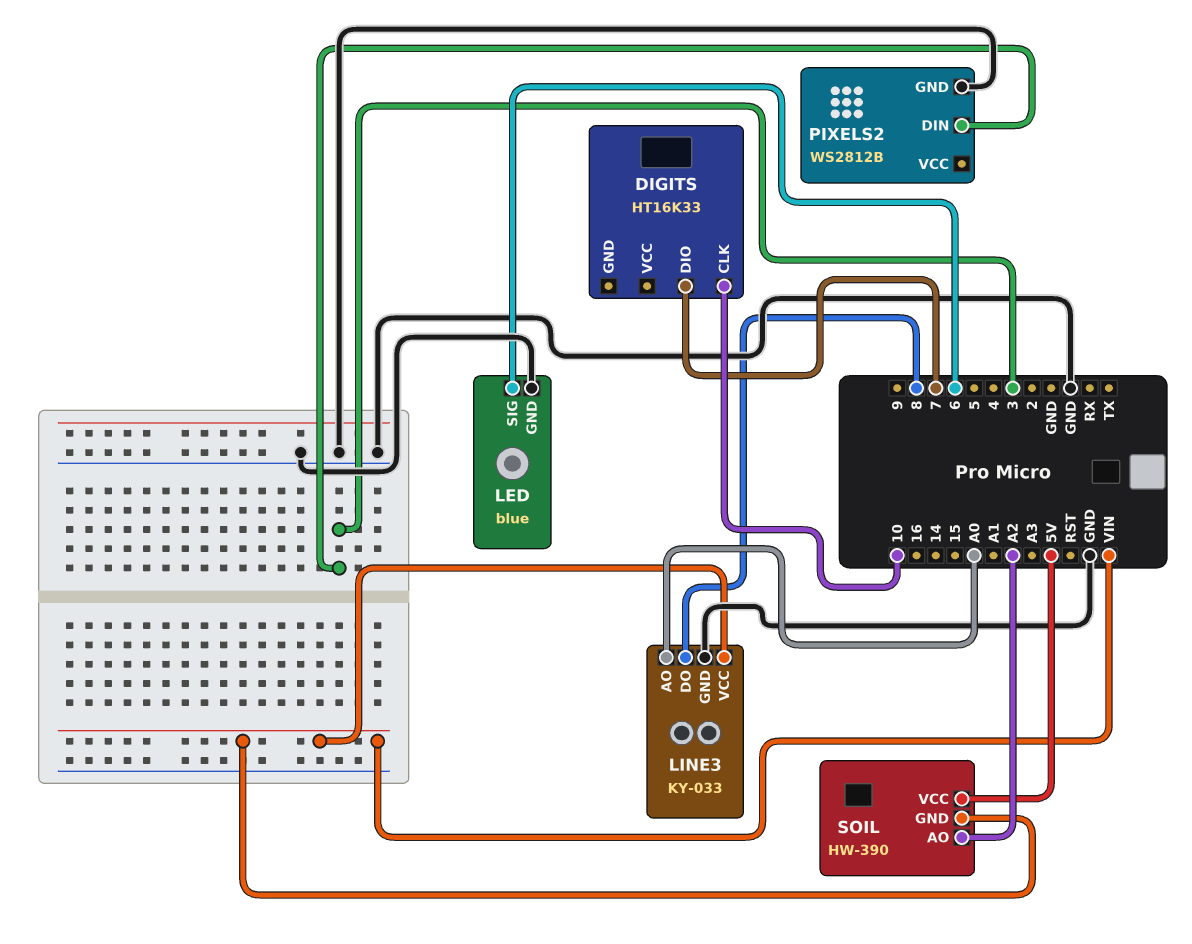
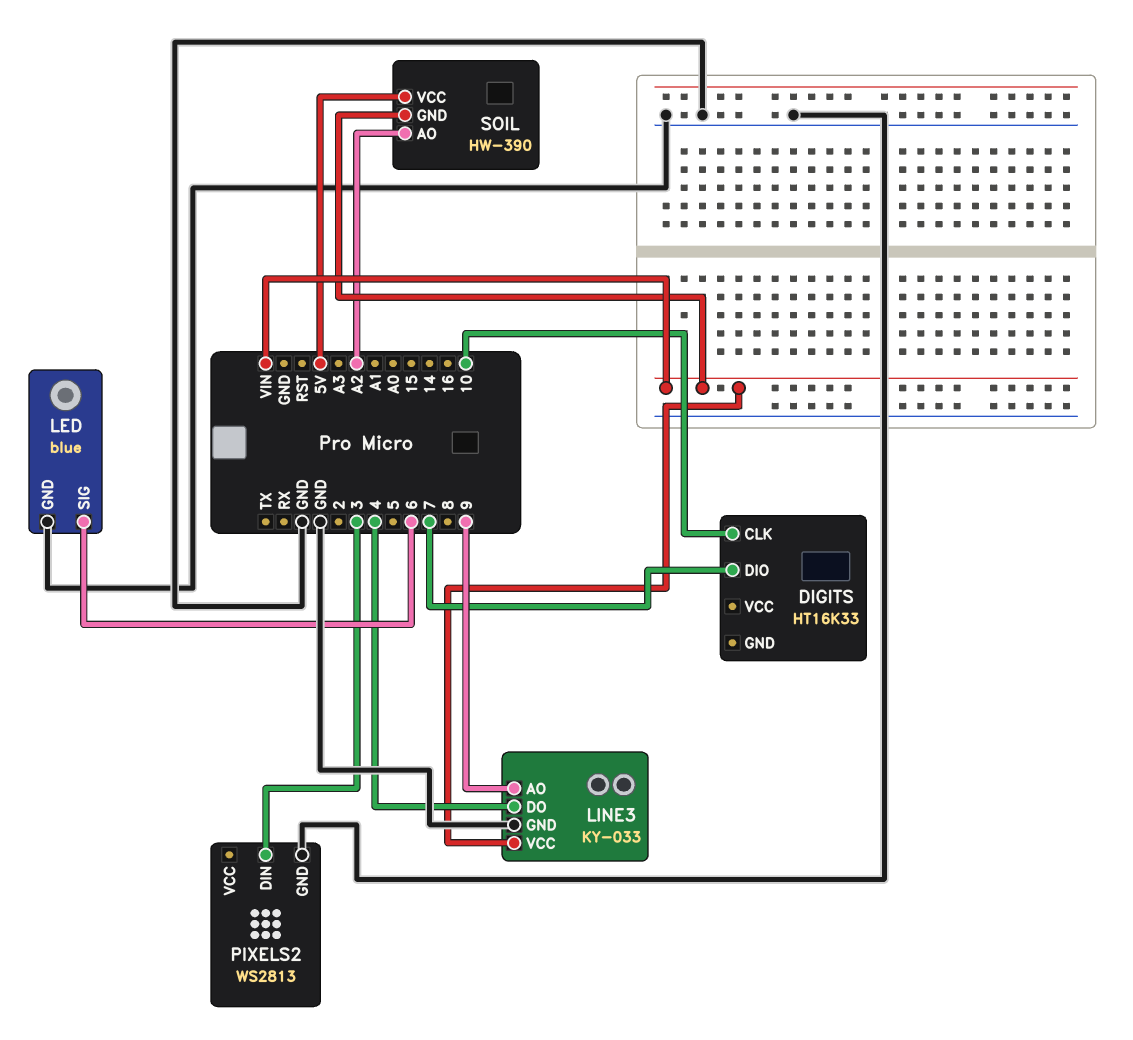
LINE3 pin AO: A0 -> 9
LINE3 pin DO: 8 -> 4
PIXELS2: WS2812B -> WS2813

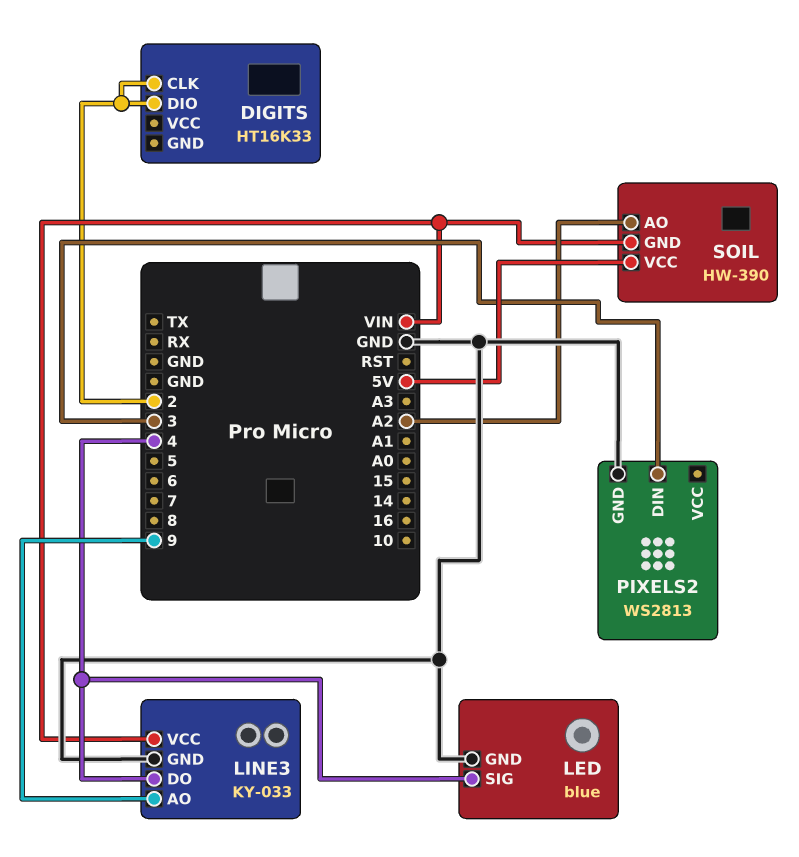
DIGITS pin CLK: 10 -> 2
DIGITS pin DIO: 7 -> 2
LED pin SIG: 6 -> 4

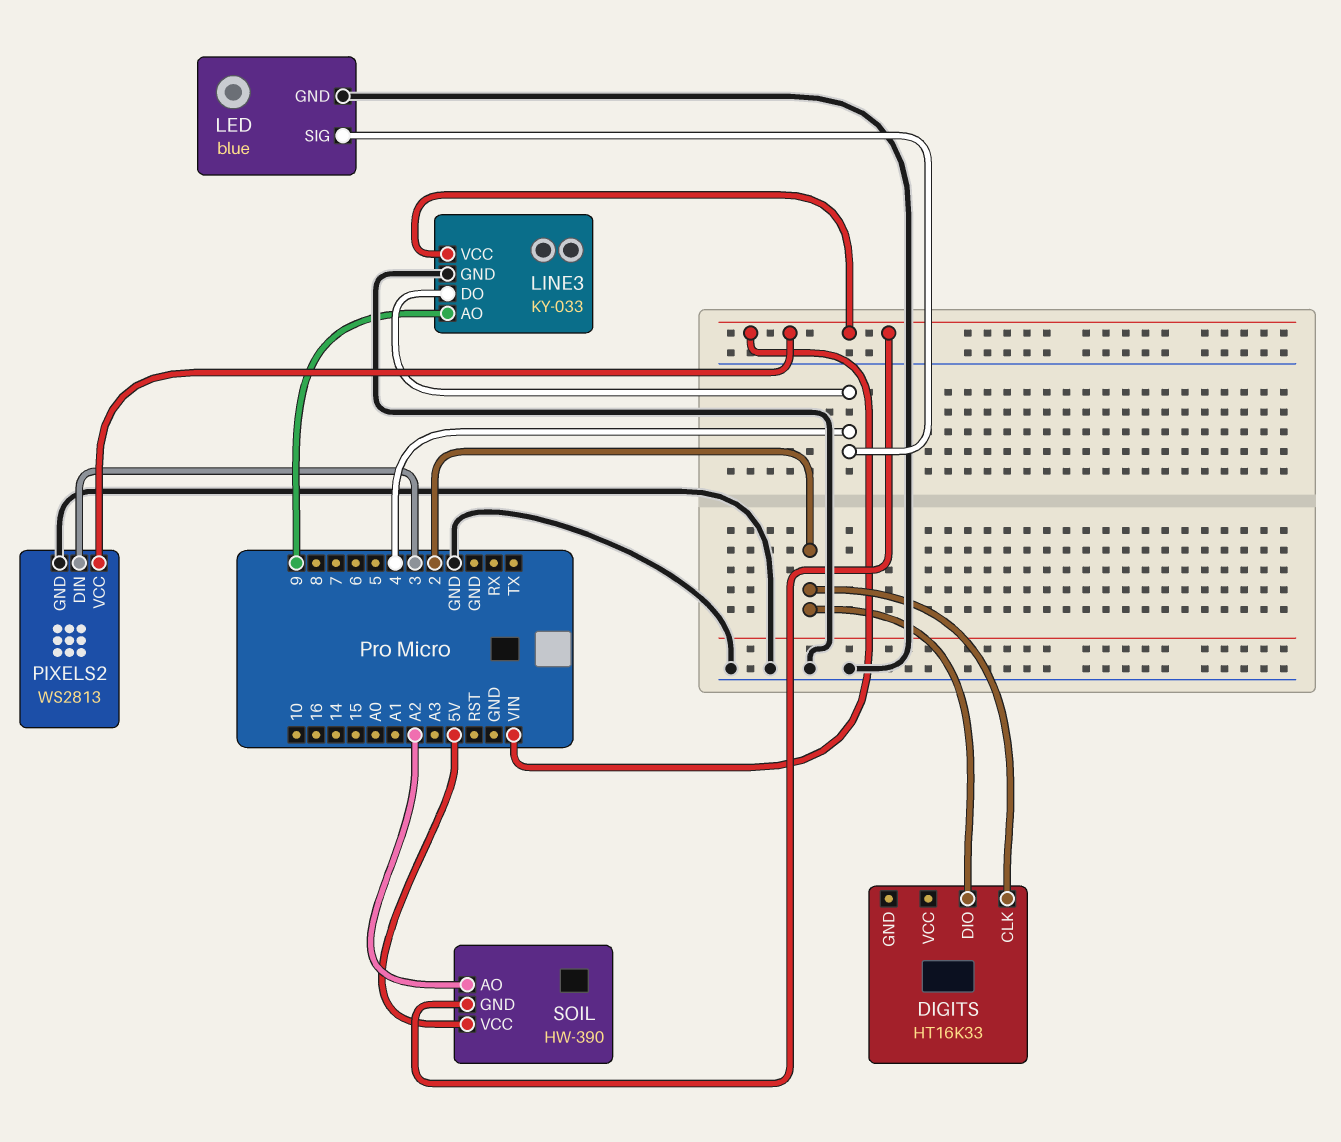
PIXELS2 pin VCC: none -> VIN

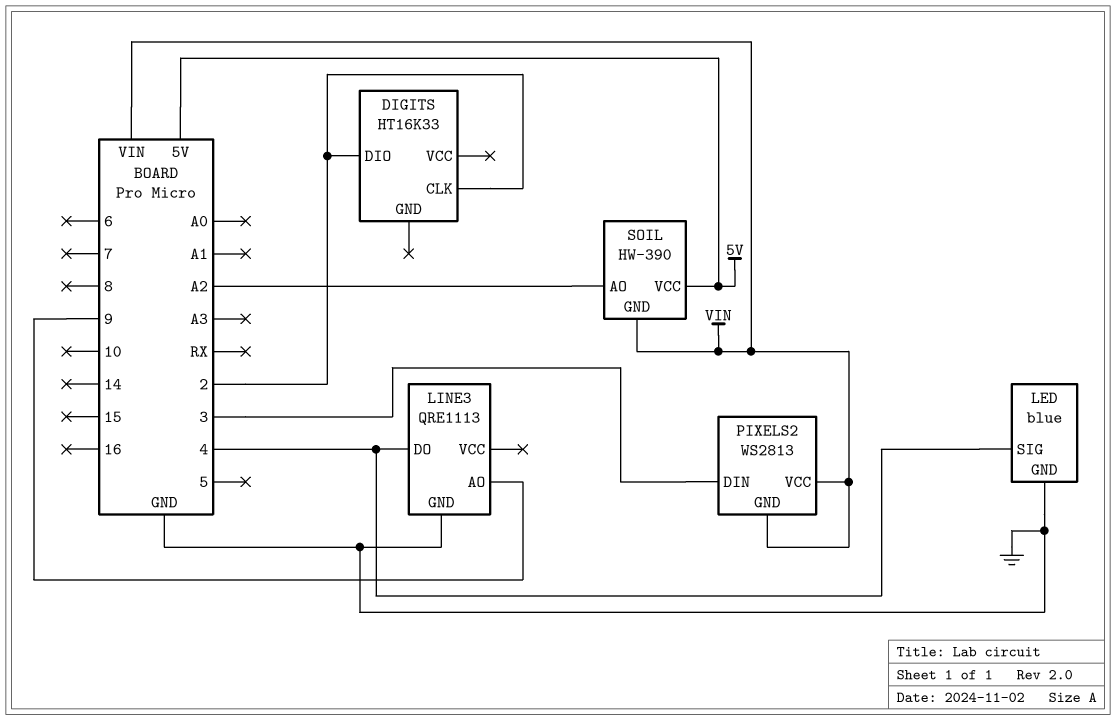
LINE3: KY-033 -> QRE1113
LINE3 pin VCC: VIN -> none
PIXELS2 pin GND: GND -> VIN

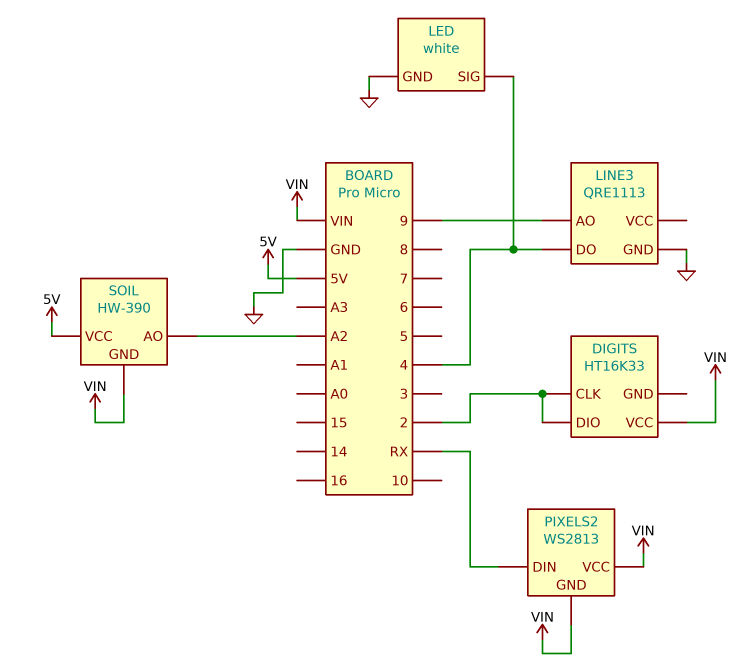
DIGITS pin VCC: none -> VIN
LED: blue -> white
PIXELS2 pin DIN: 3 -> RX

